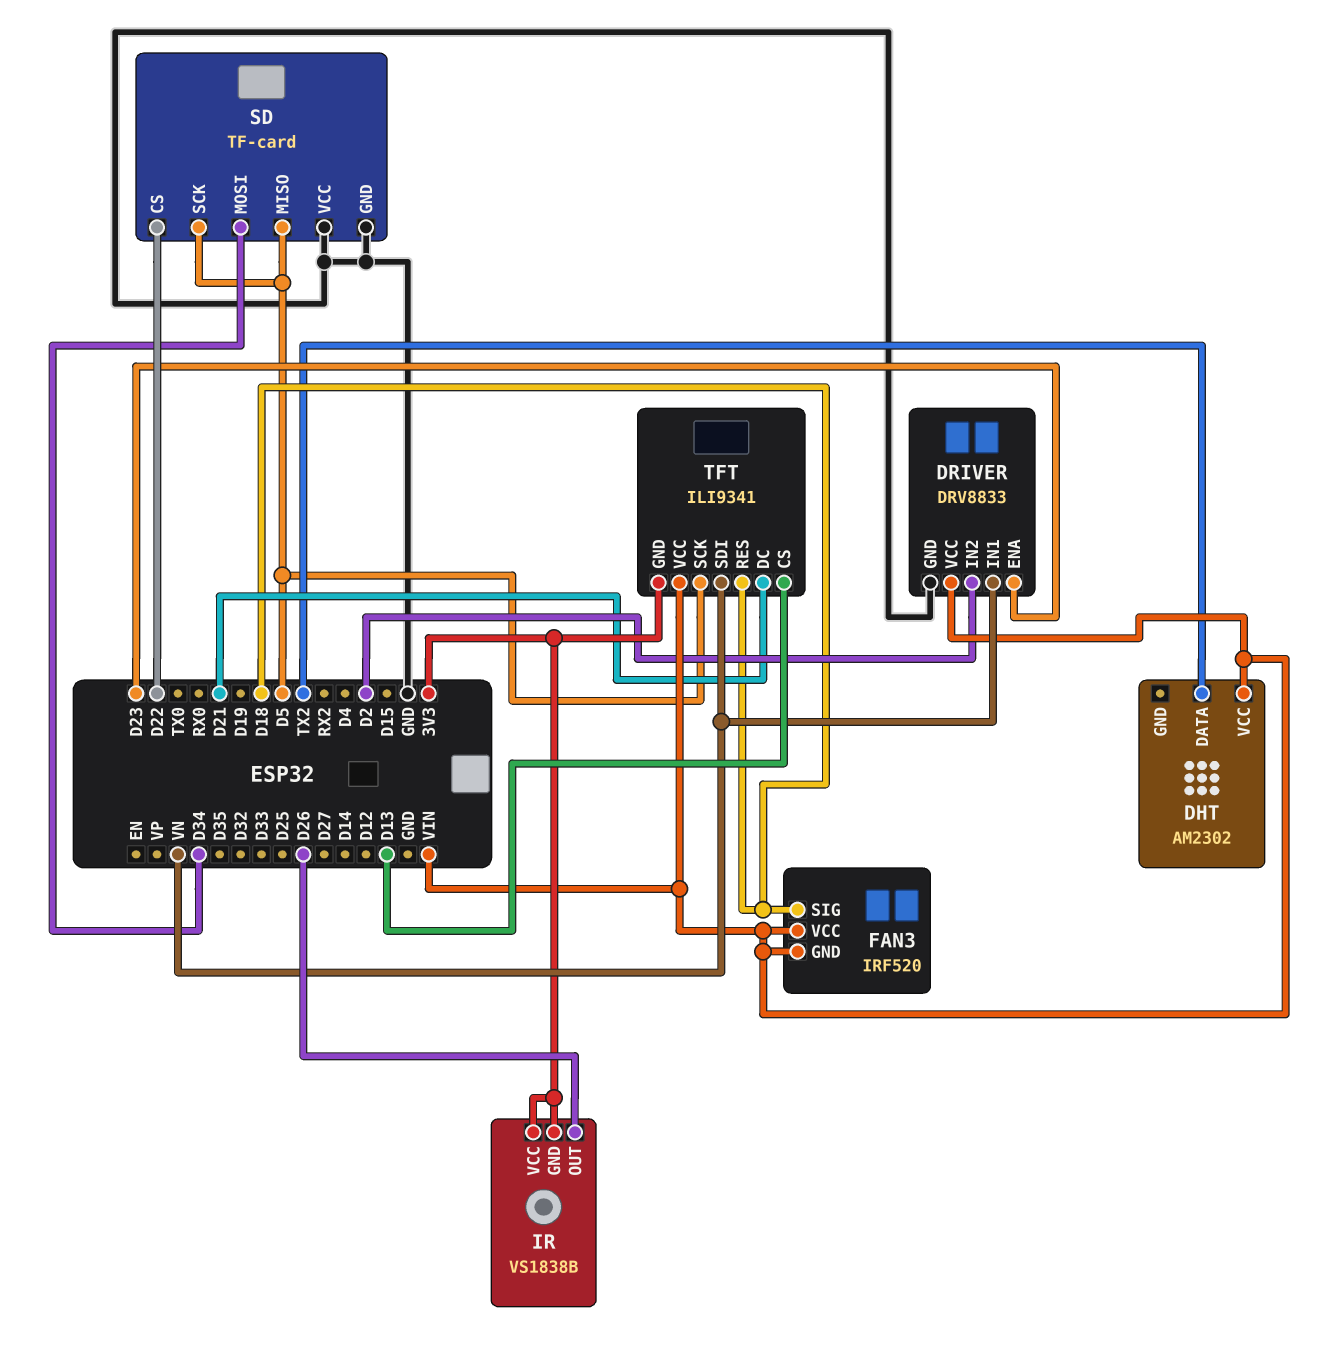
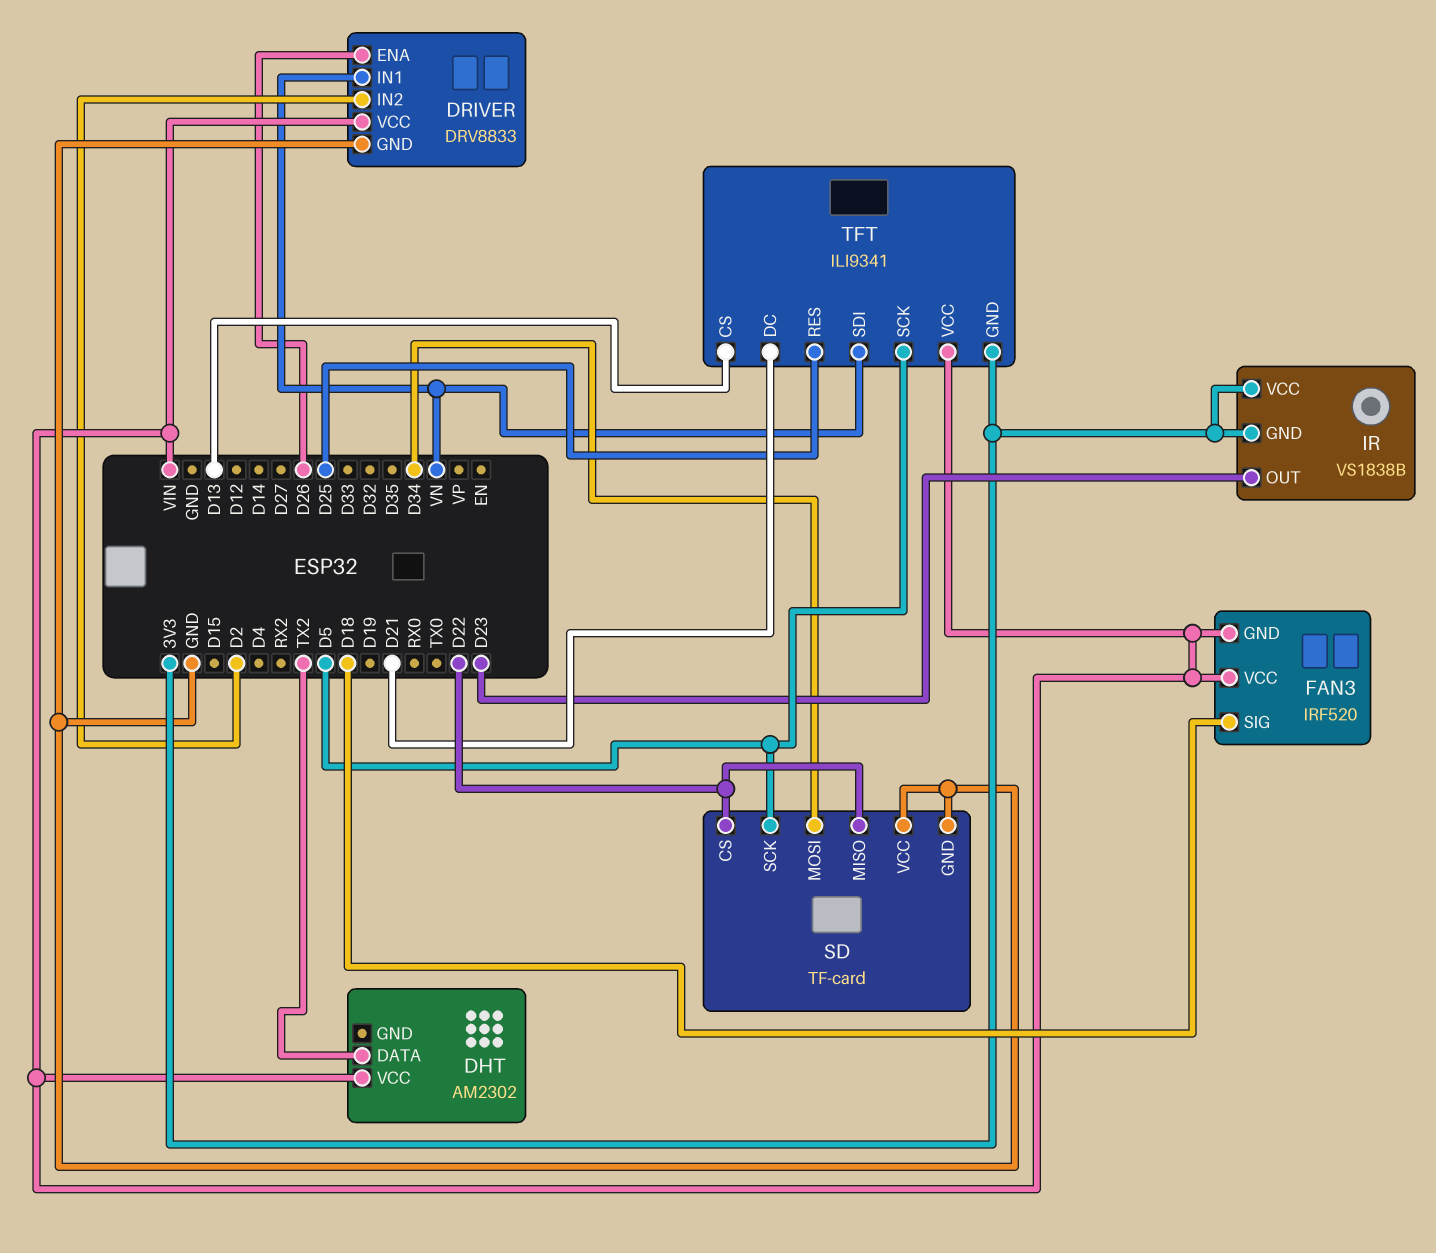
DRIVER pin ENA: D23 -> D26
IR pin OUT: D26 -> D23
SD pin MISO: D5 -> D22
TFT pin RES: D18 -> D25

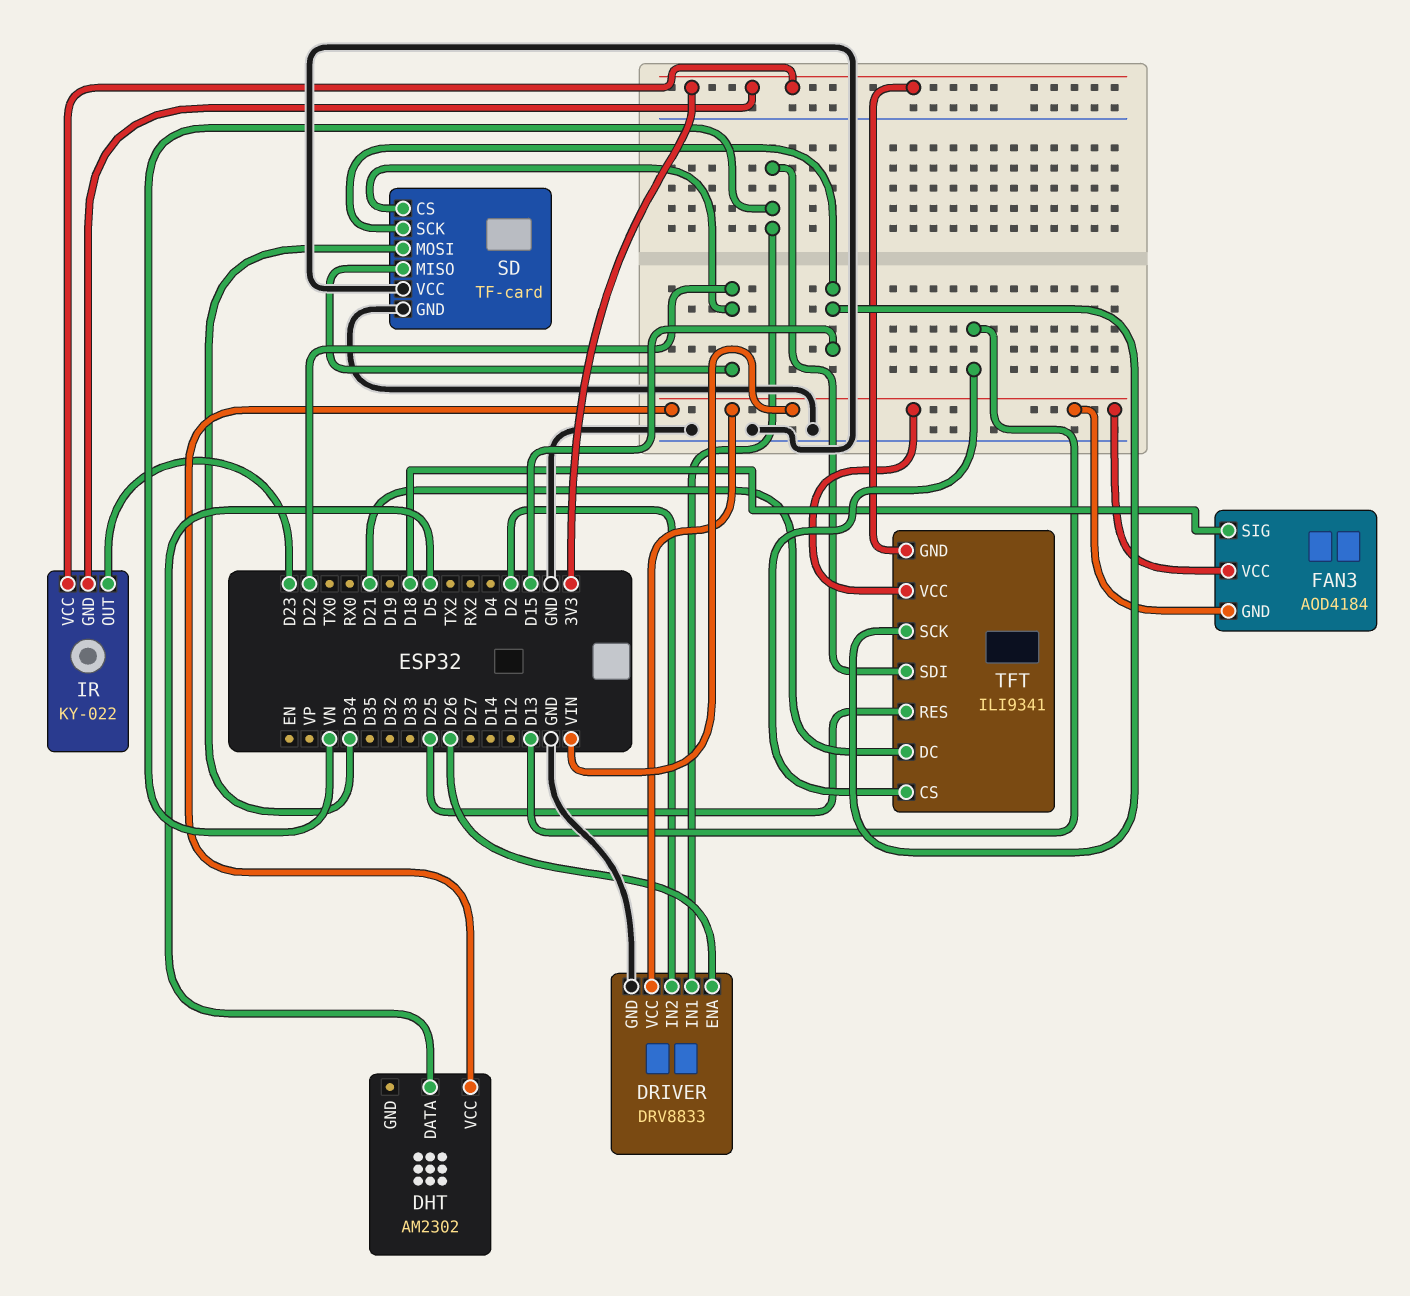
DHT pin DATA: TX2 -> D5
FAN3: IRF520 -> AOD4184
IR: VS1838B -> KY-022
SD pin SCK: D5 -> D15
TFT pin SCK: D5 -> D15

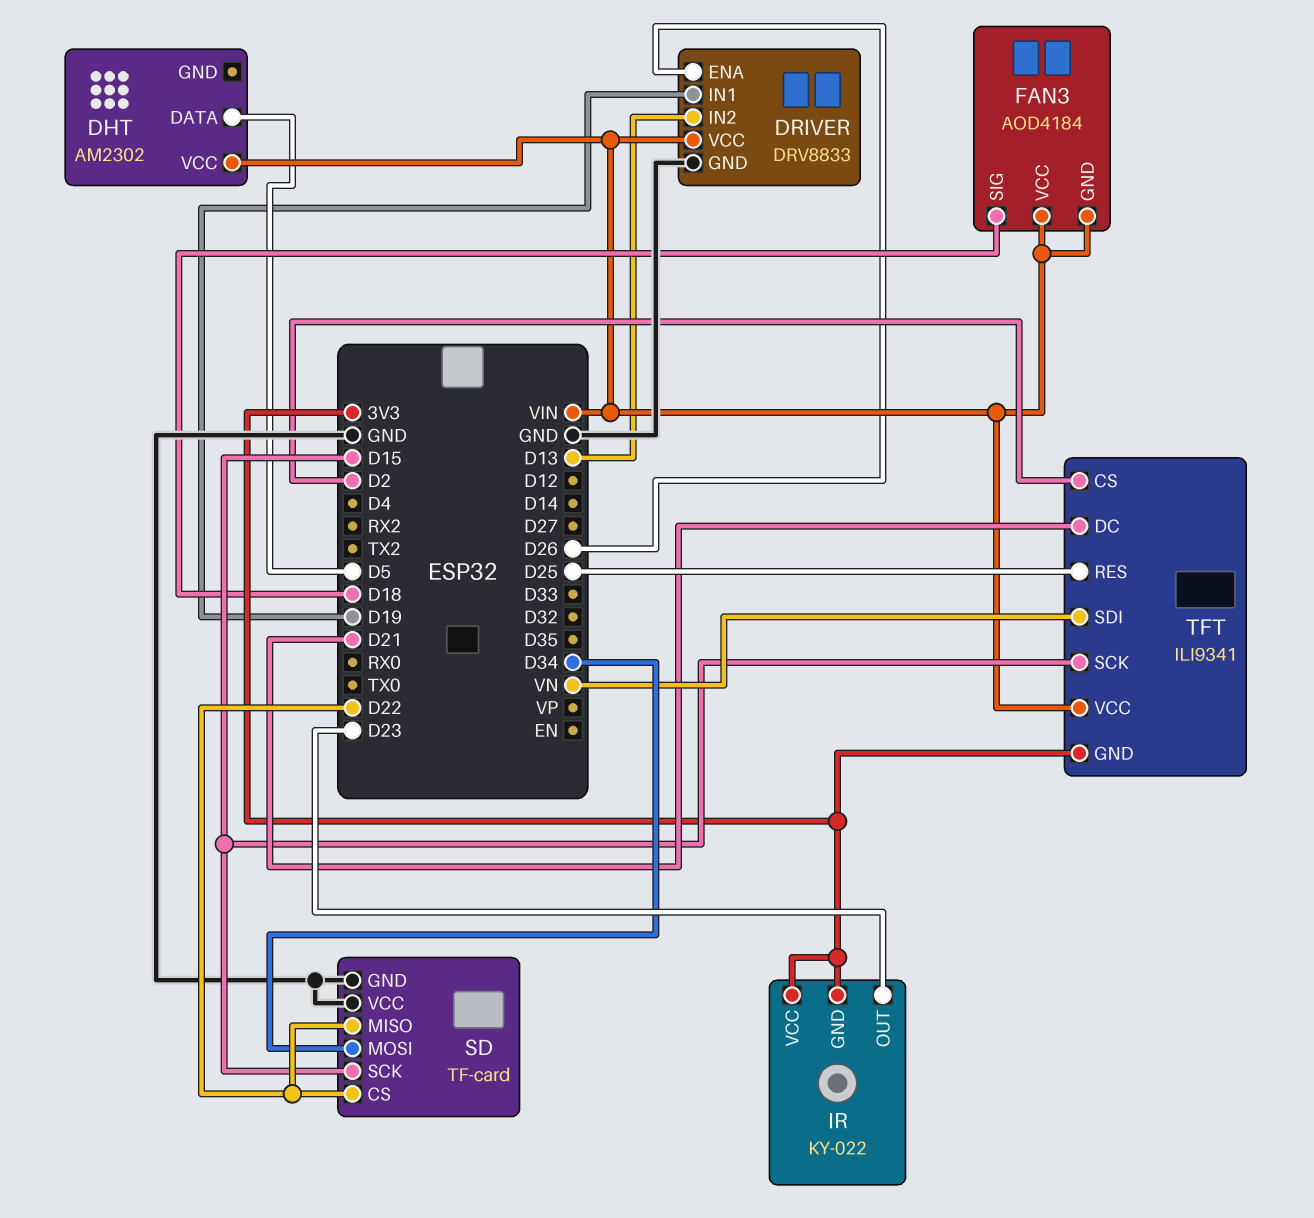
DRIVER pin IN1: VN -> D19
DRIVER pin IN2: D2 -> D13
TFT pin CS: D13 -> D2

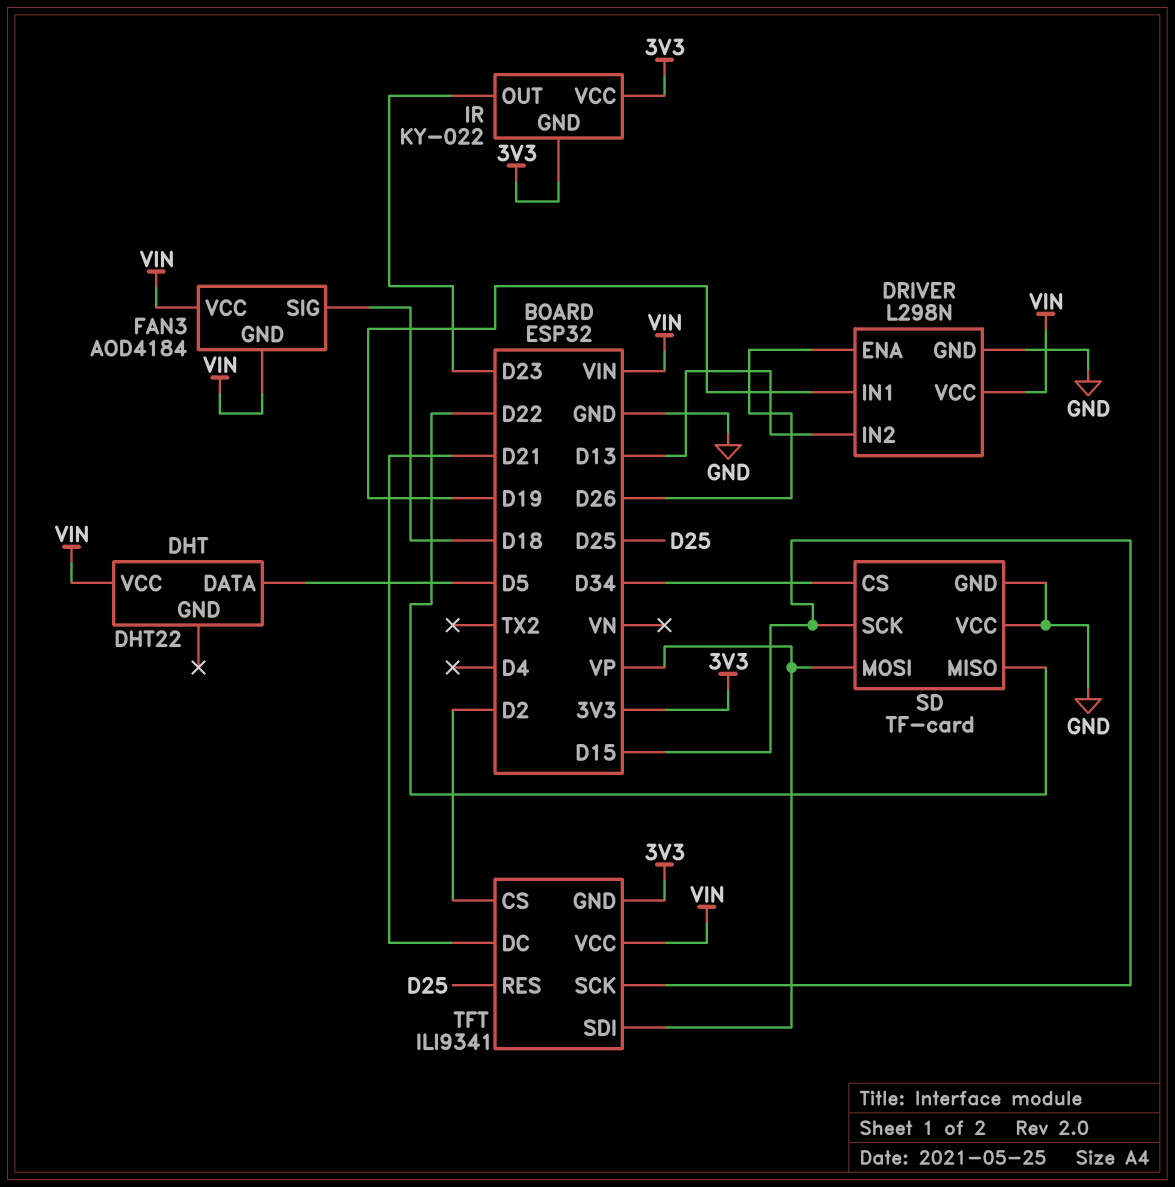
DHT: AM2302 -> DHT22
DRIVER: DRV8833 -> L298N
SD pin CS: D22 -> D34
SD pin MOSI: D34 -> VP
TFT pin SDI: VN -> VP

